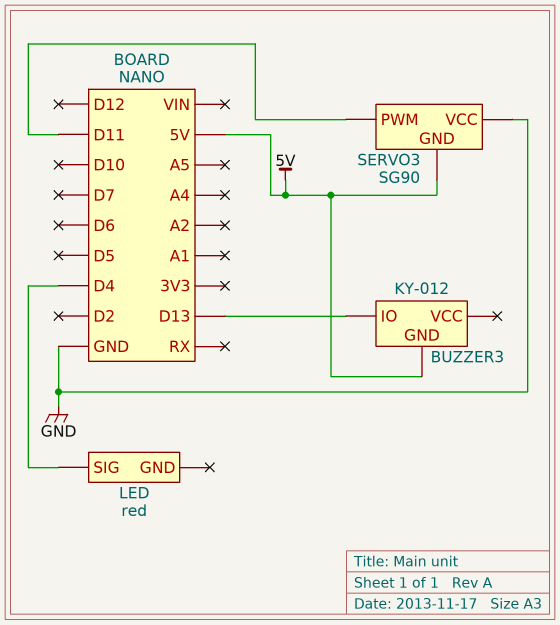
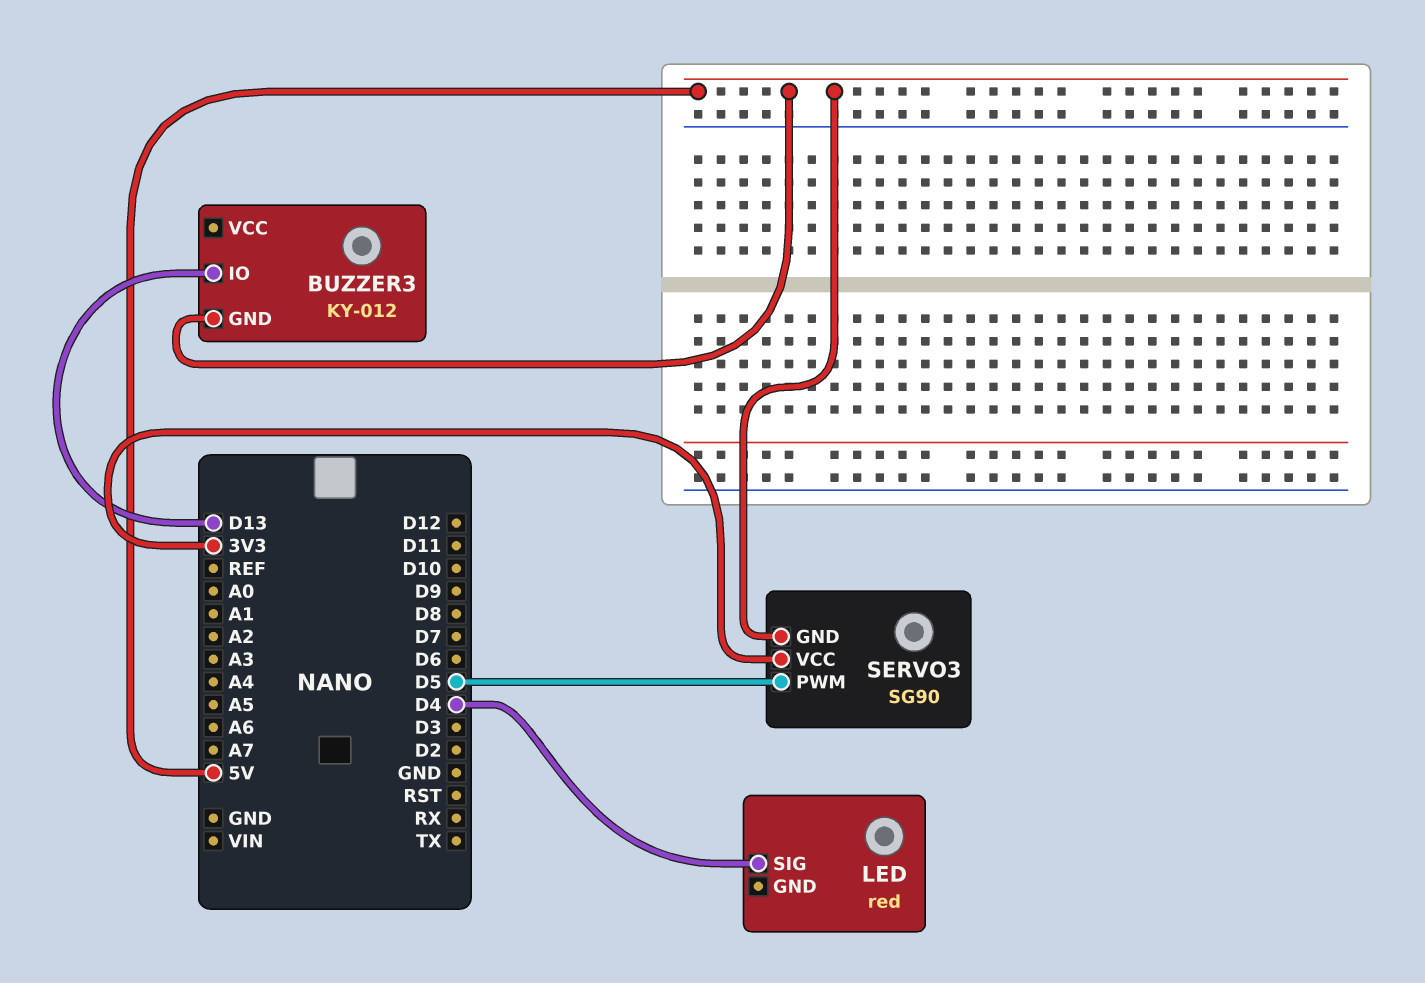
SERVO3 pin PWM: D11 -> D5
SERVO3 pin VCC: GND -> 3V3

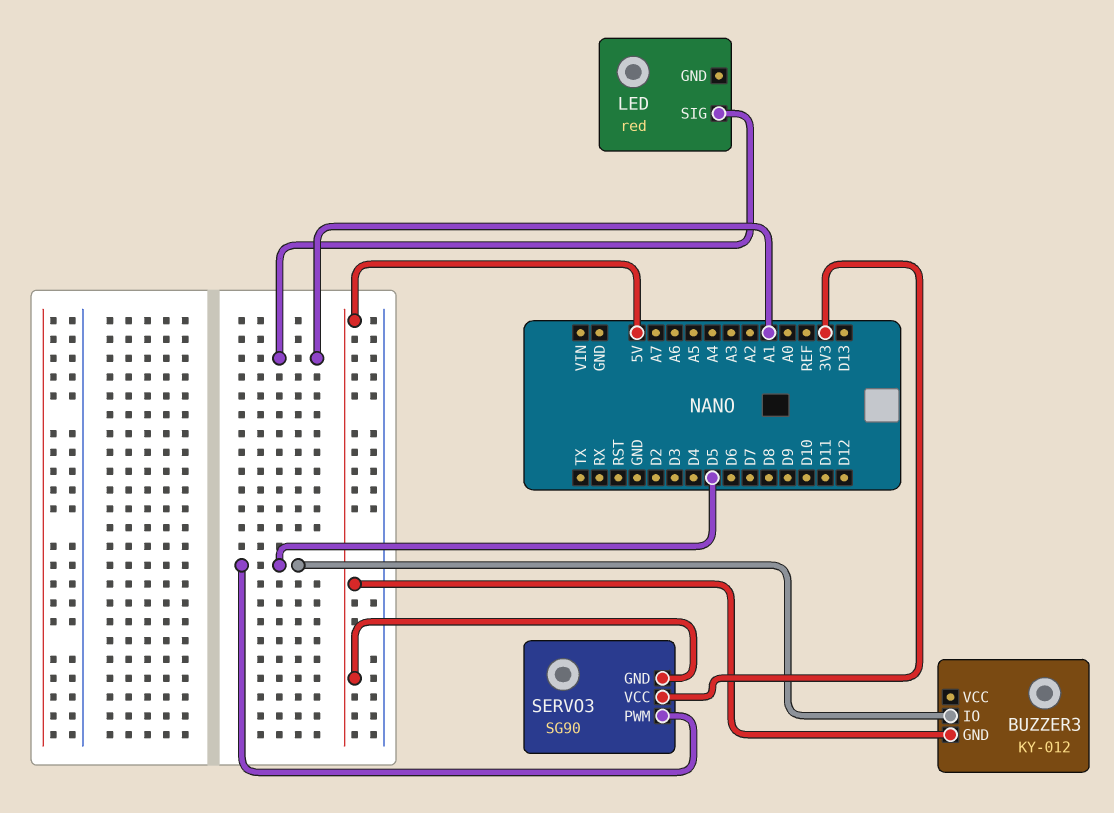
BUZZER3 pin IO: D13 -> D5
LED pin SIG: D4 -> A1

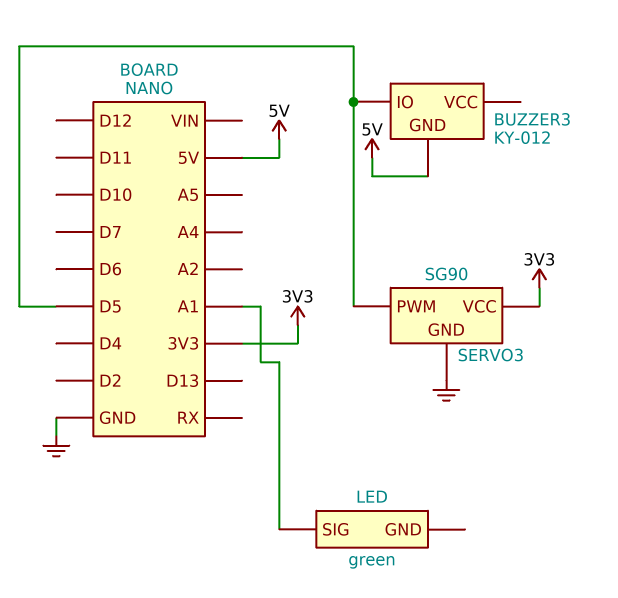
LED: red -> green
SERVO3 pin GND: 5V -> GND

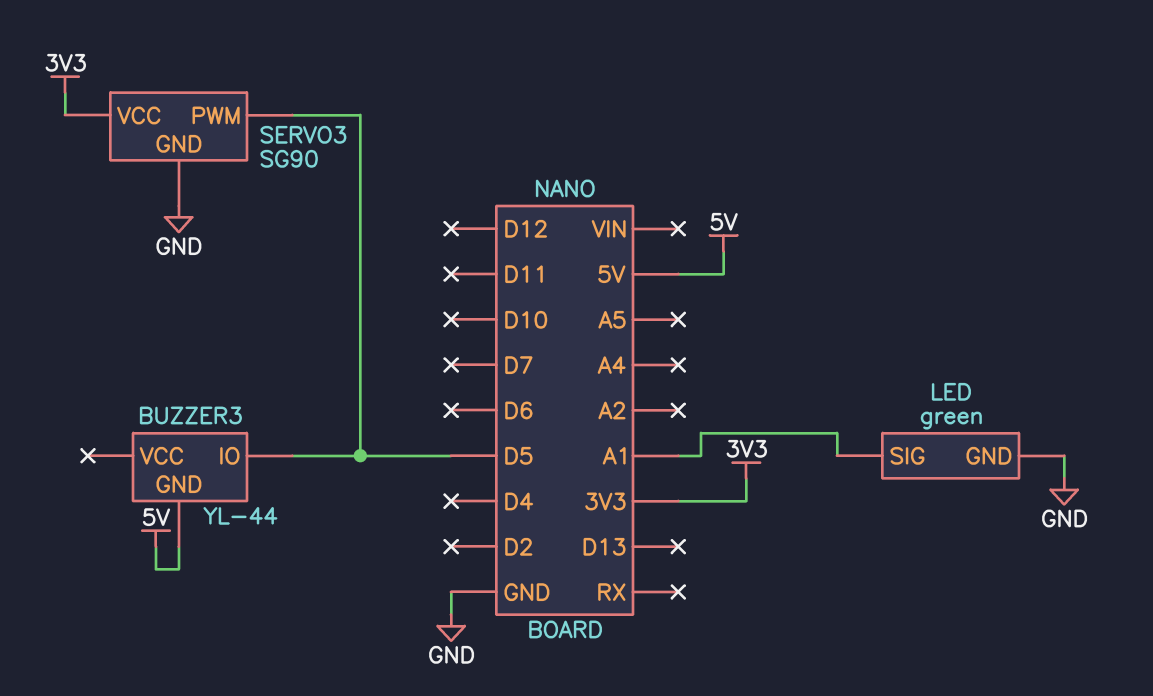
BUZZER3: KY-012 -> YL-44
LED pin GND: none -> GND

